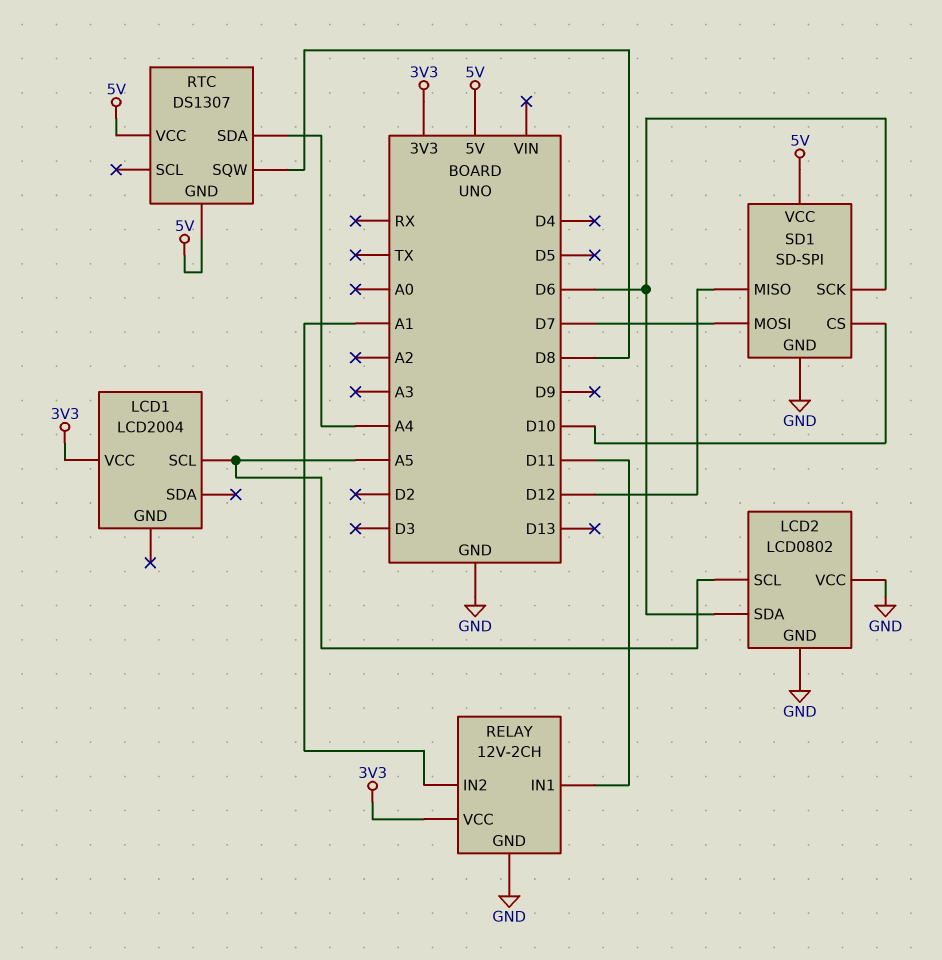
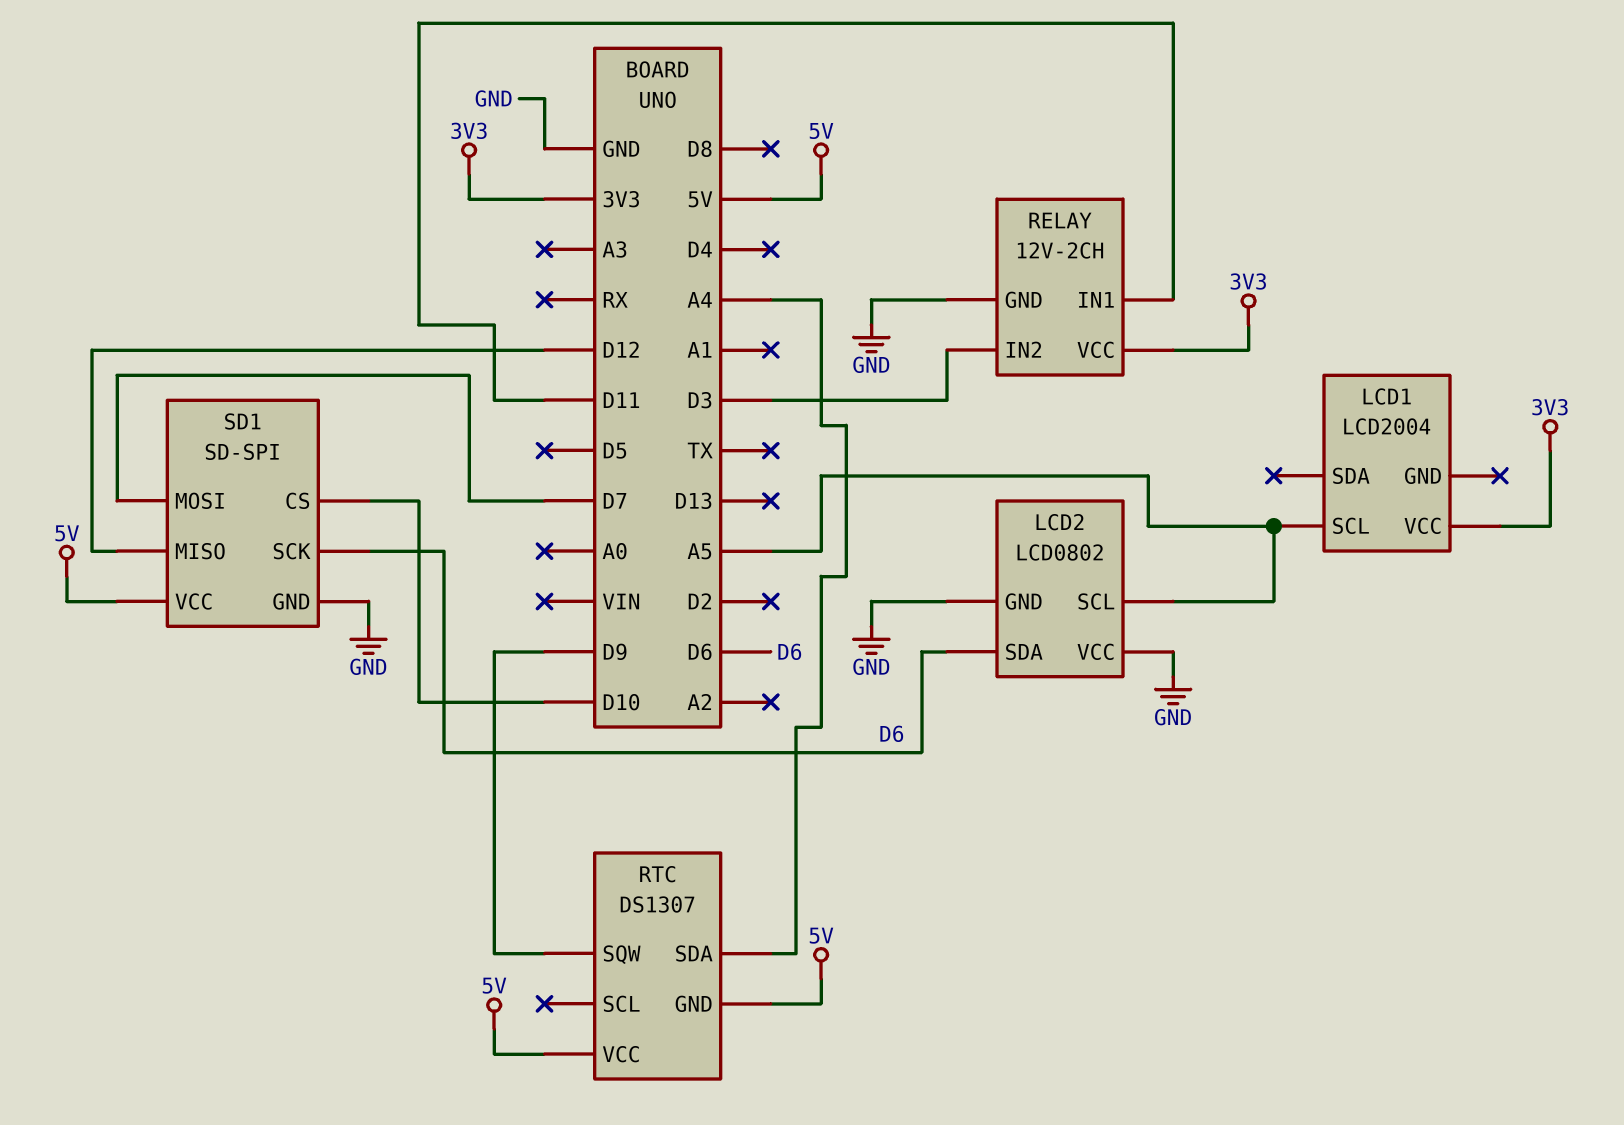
RELAY pin IN2: A1 -> D3
RTC pin SQW: D8 -> D9

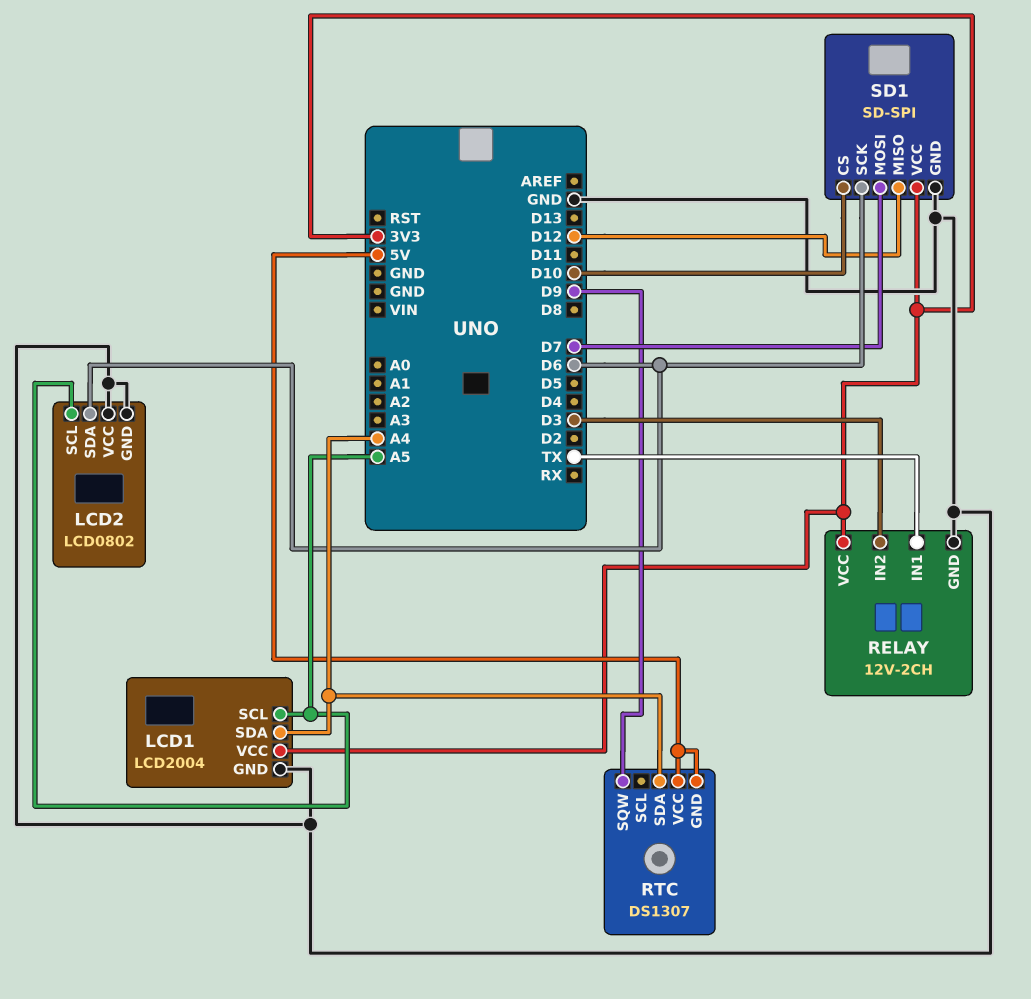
LCD1 pin GND: none -> GND
LCD1 pin SDA: none -> A4
RELAY pin IN1: D11 -> TX
SD1 pin VCC: 5V -> 3V3

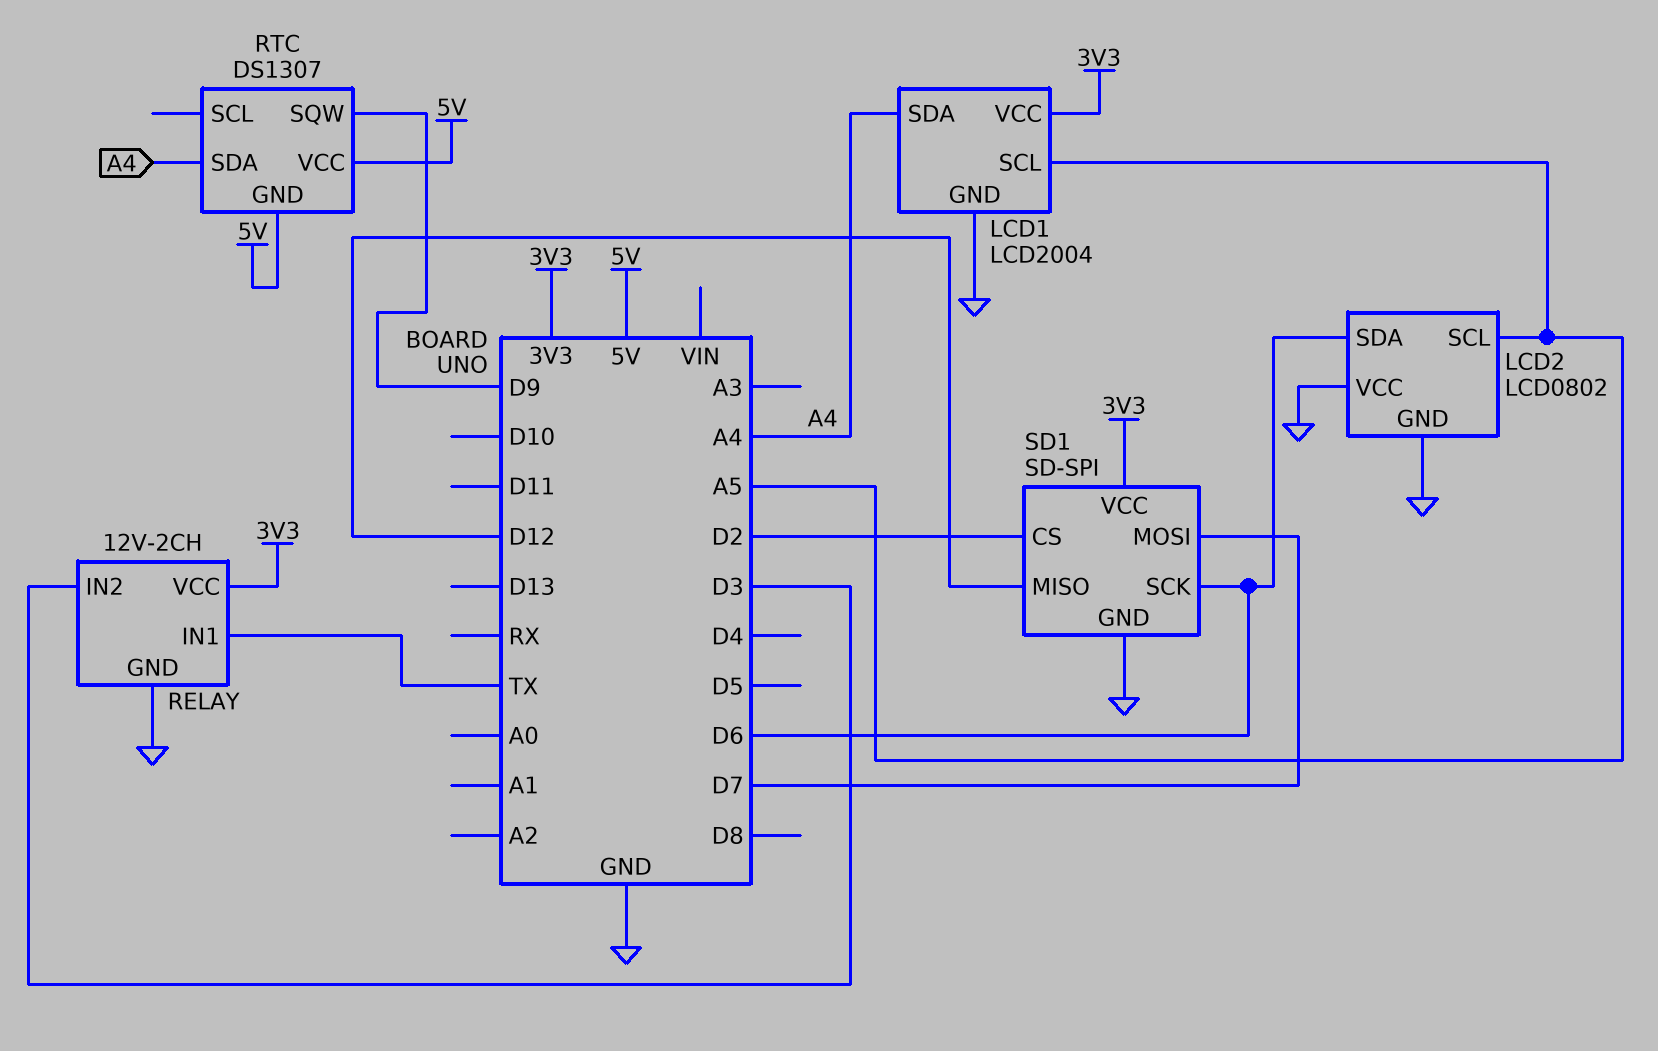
SD1 pin CS: D10 -> D2

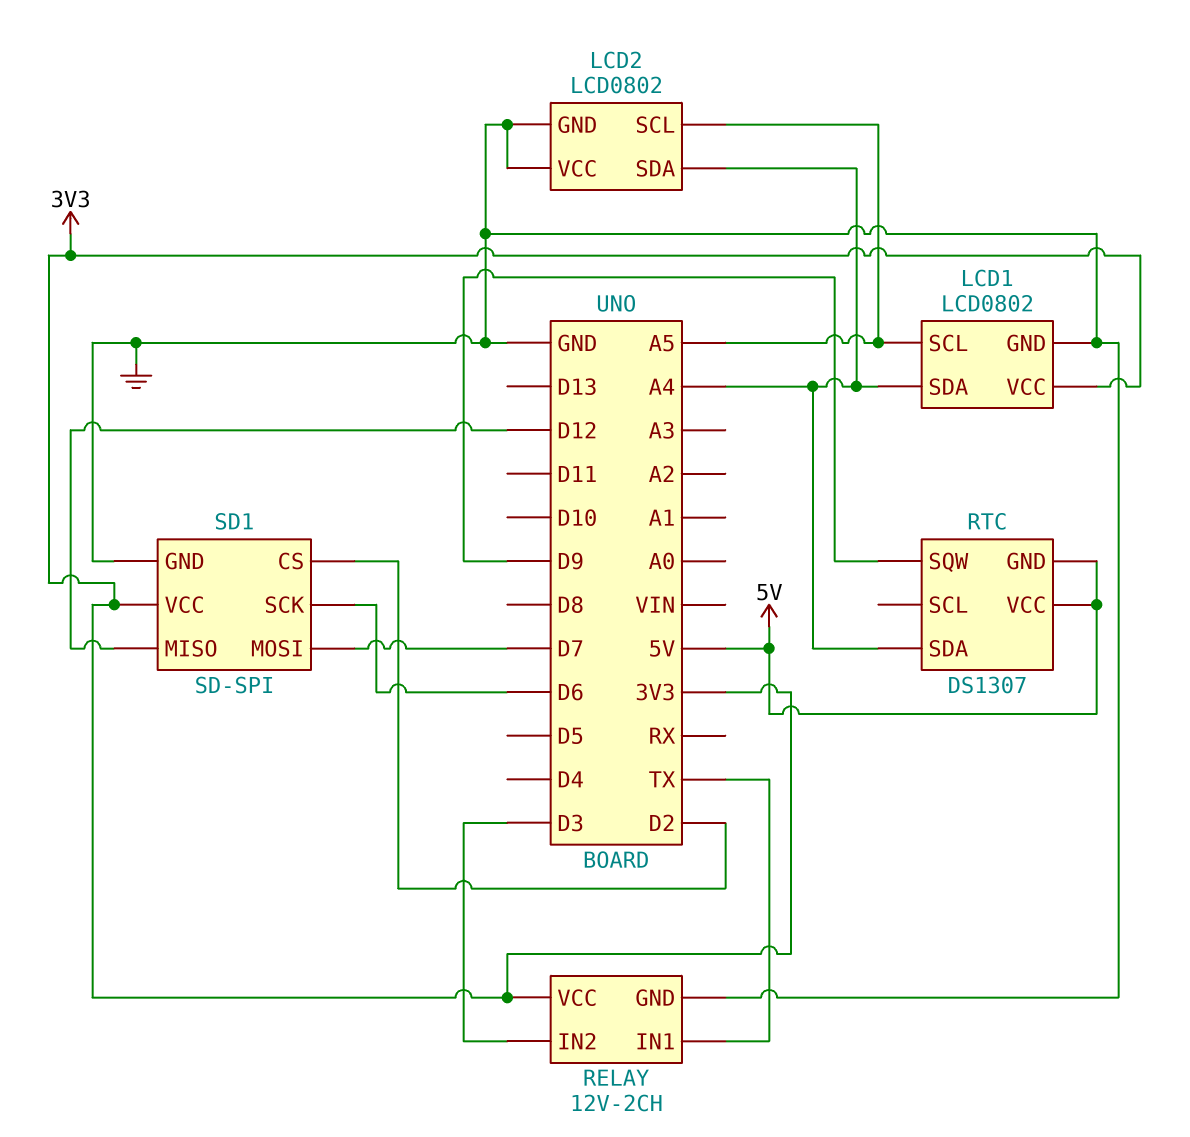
LCD1: LCD2004 -> LCD0802
LCD2 pin SDA: D6 -> A4

